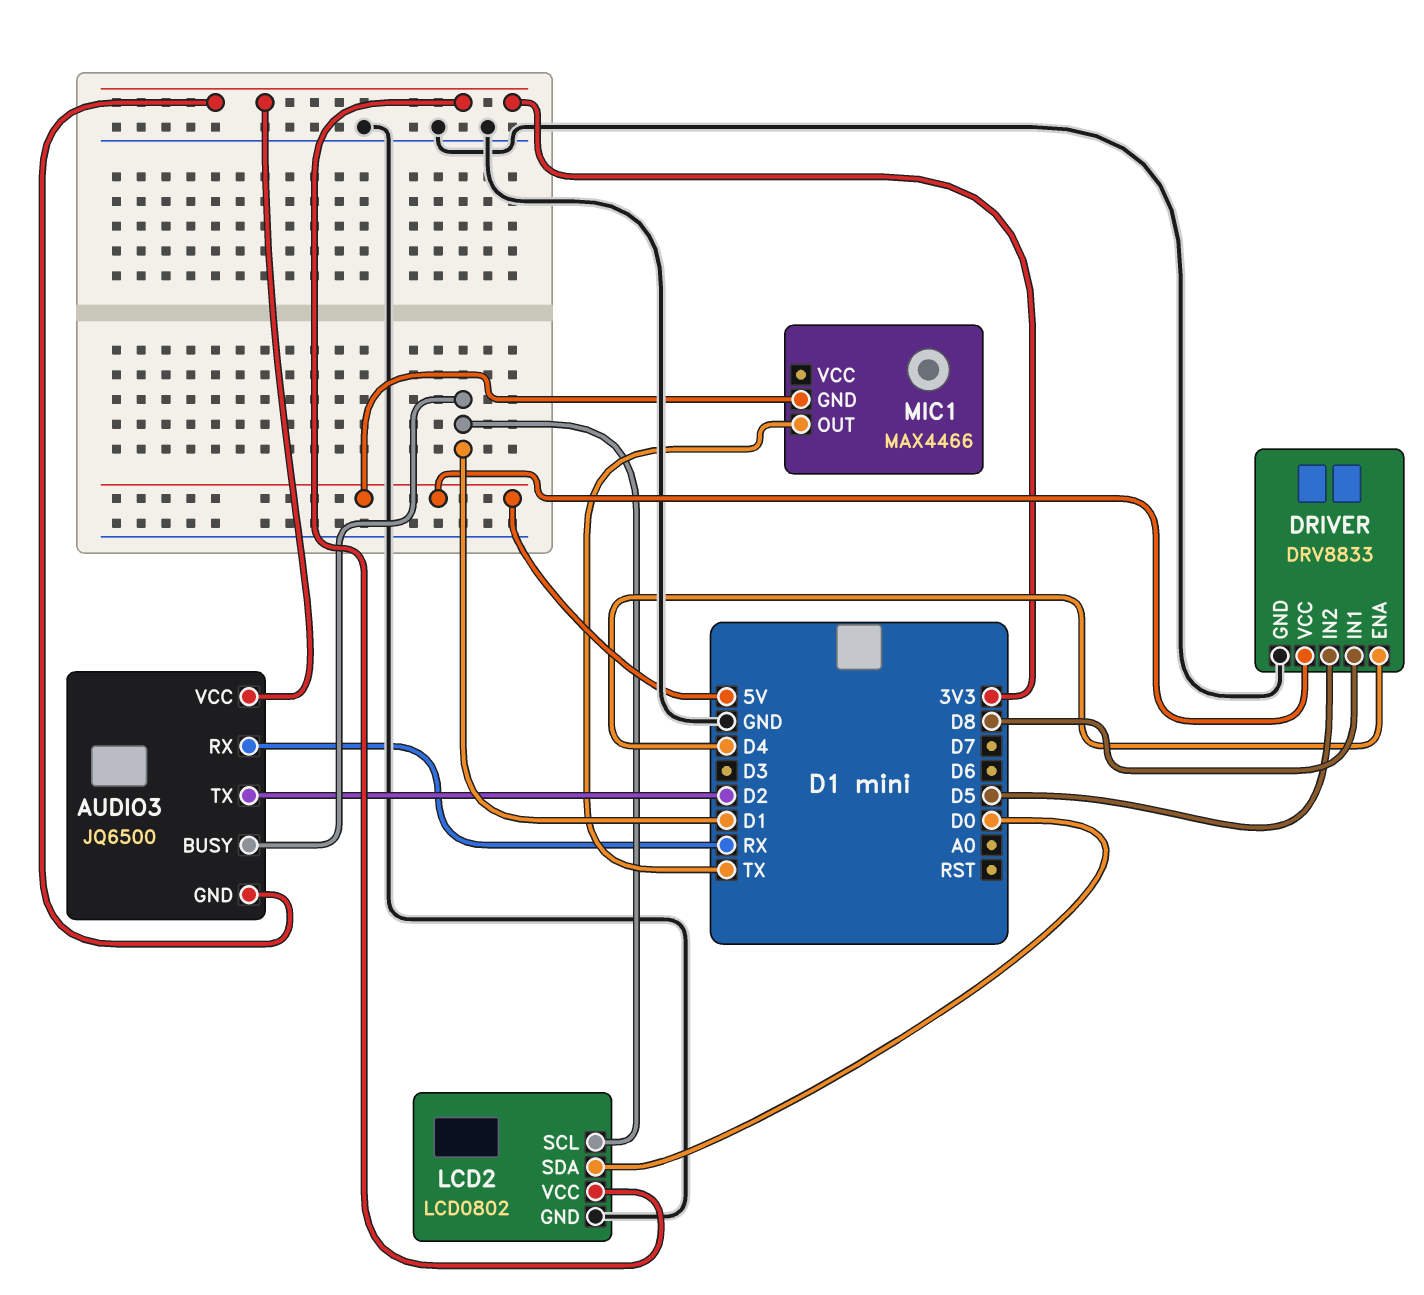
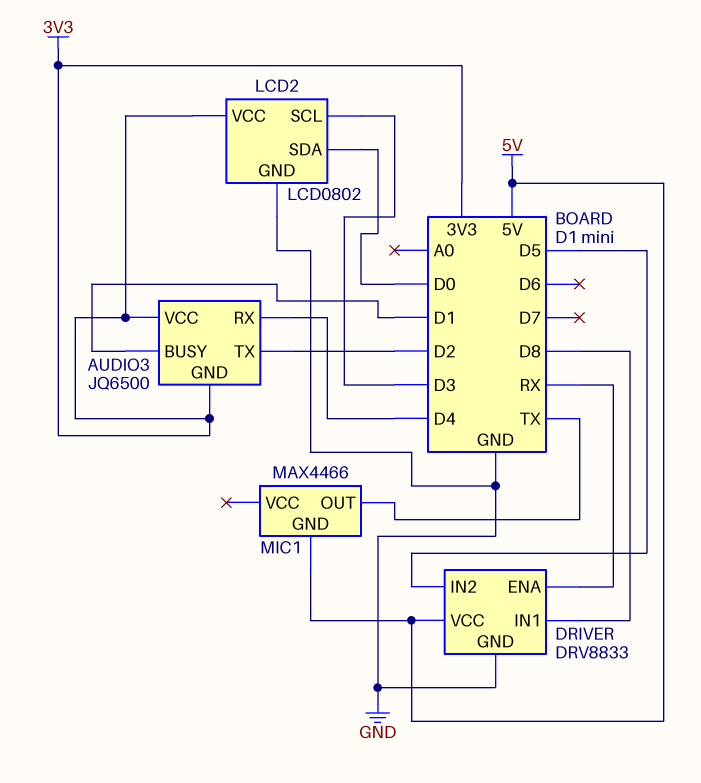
AUDIO3 pin RX: RX -> D4
DRIVER pin ENA: D4 -> RX
LCD2 pin SCL: D1 -> D3

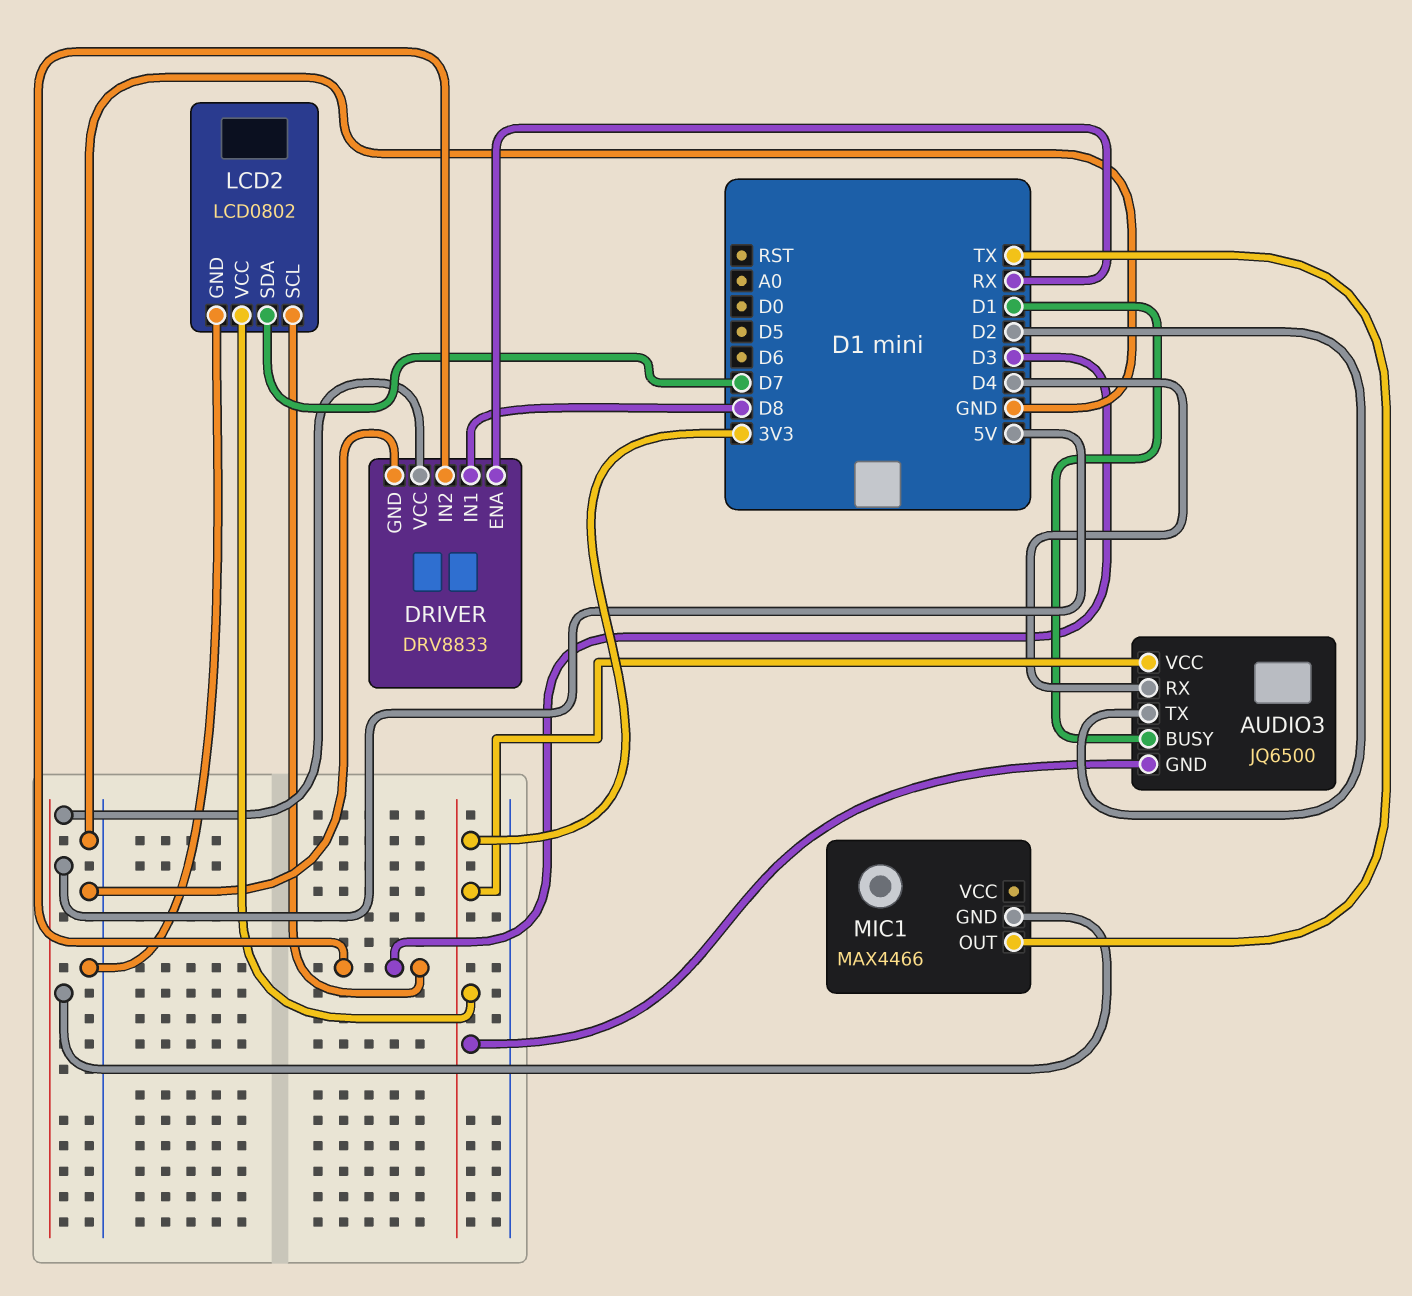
DRIVER pin IN2: D5 -> D3
LCD2 pin SDA: D0 -> D7

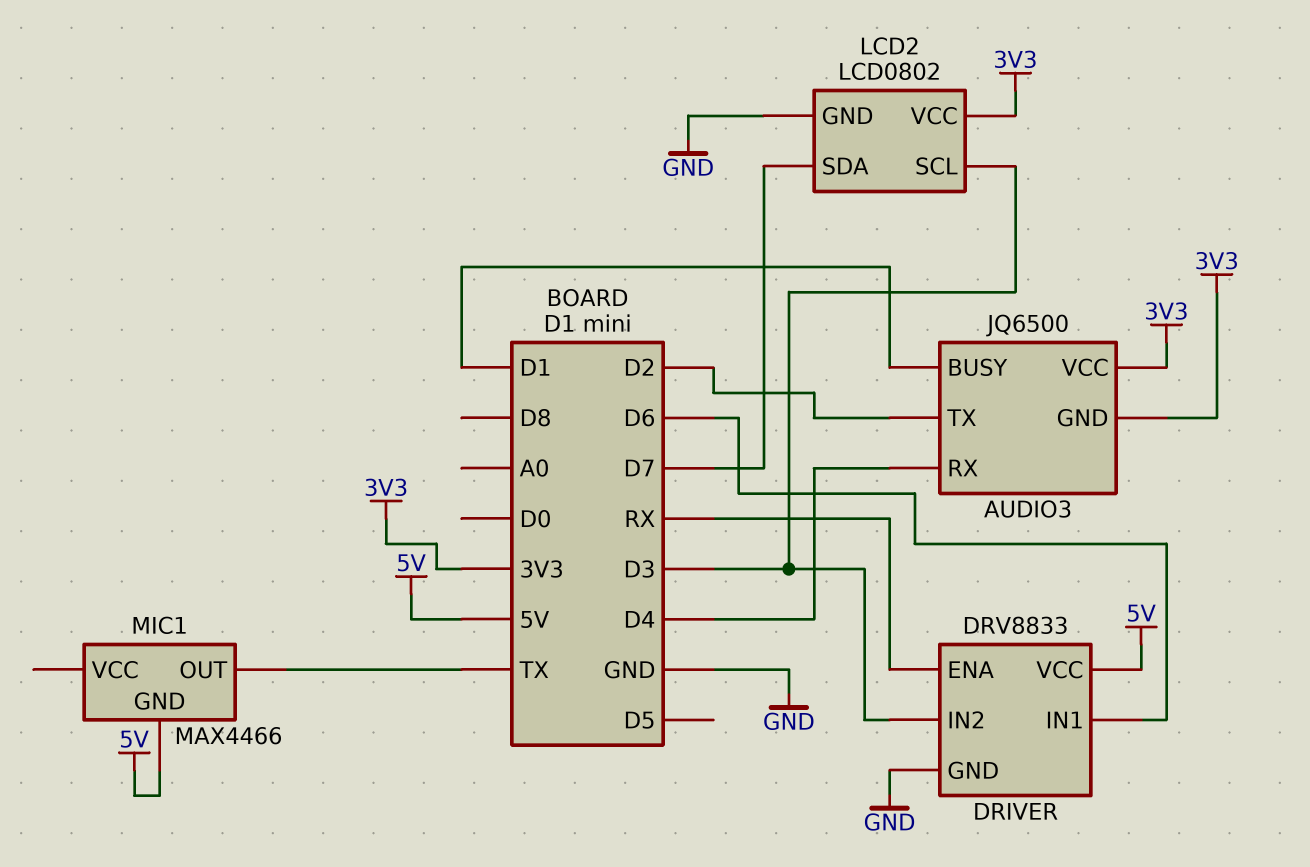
DRIVER pin IN1: D8 -> D6

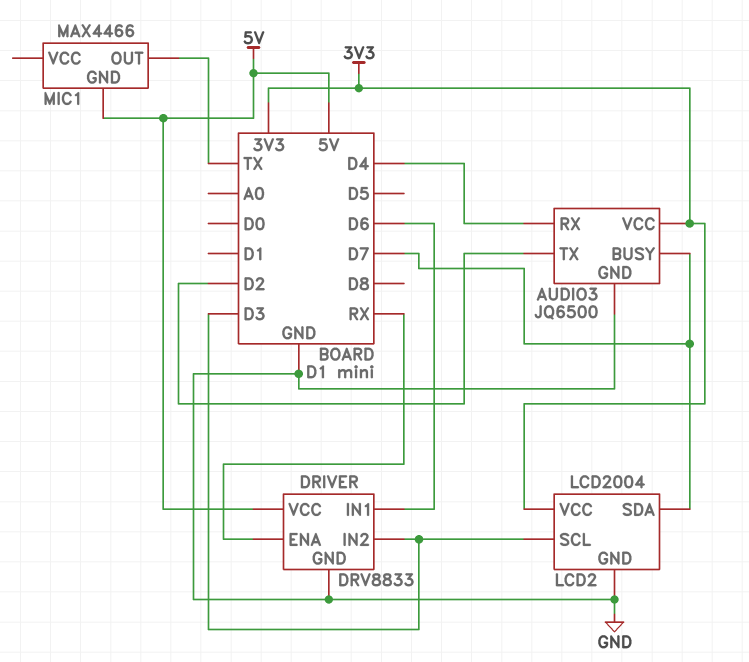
AUDIO3 pin BUSY: D1 -> D7
AUDIO3 pin GND: 3V3 -> GND
LCD2: LCD0802 -> LCD2004

